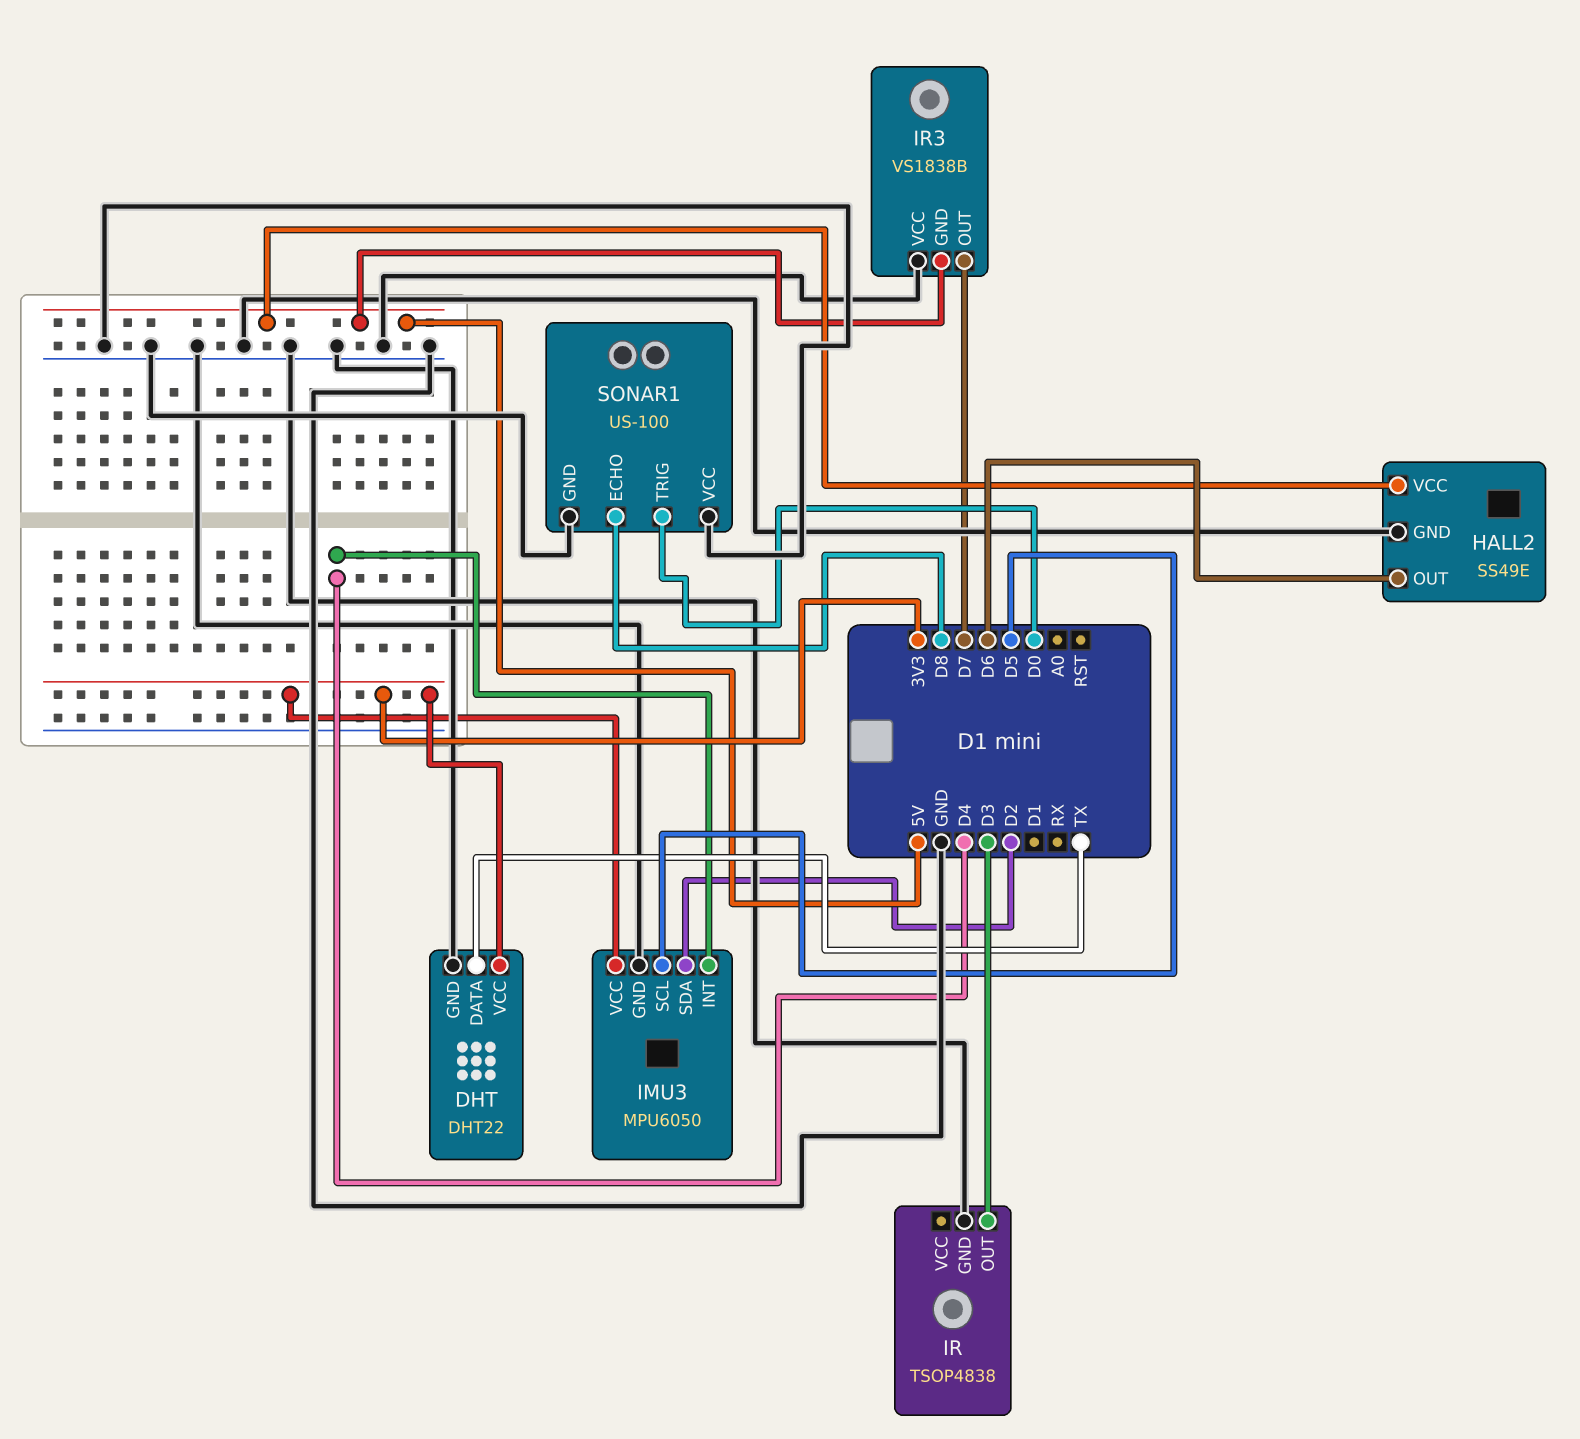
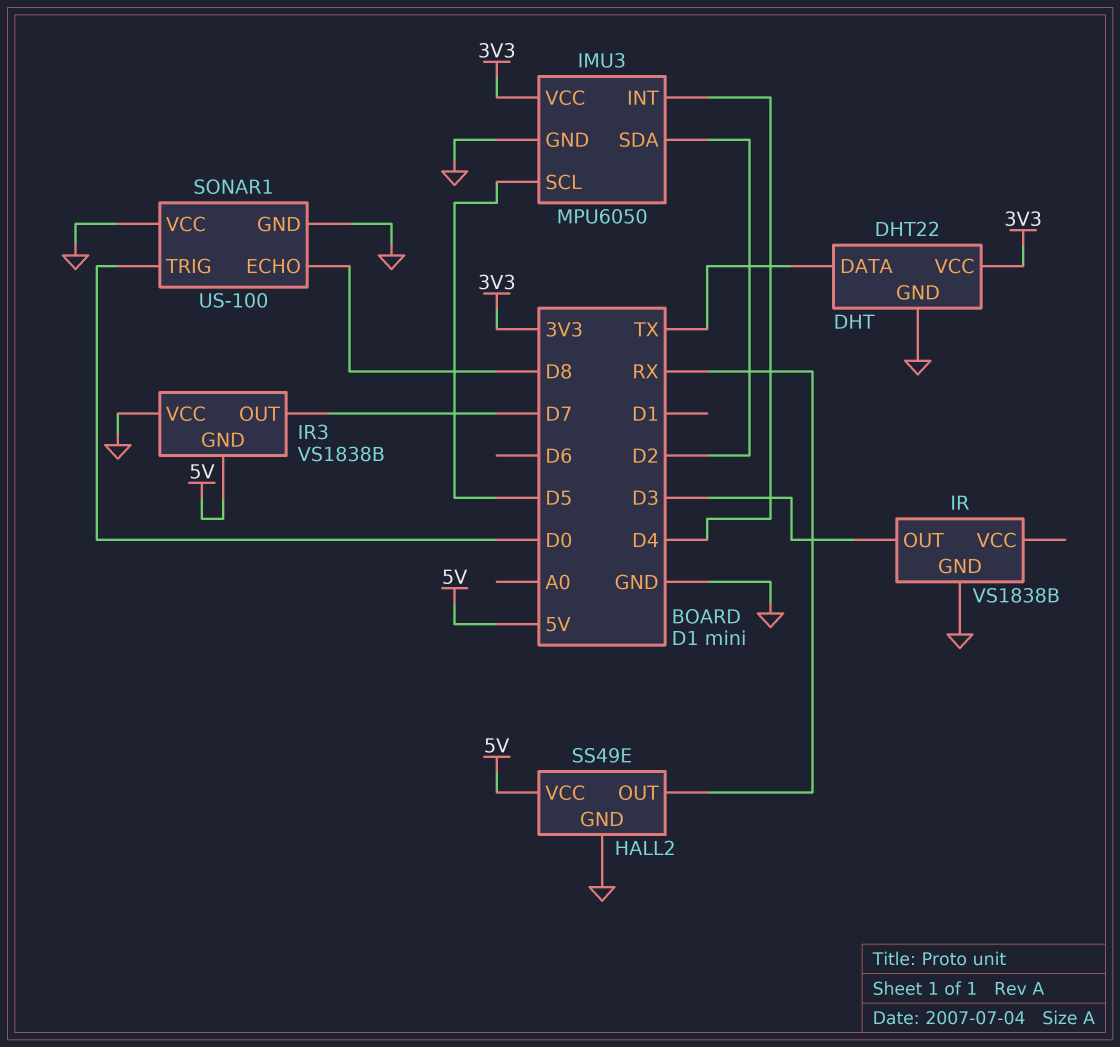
HALL2 pin OUT: D6 -> RX
IR: TSOP4838 -> VS1838B

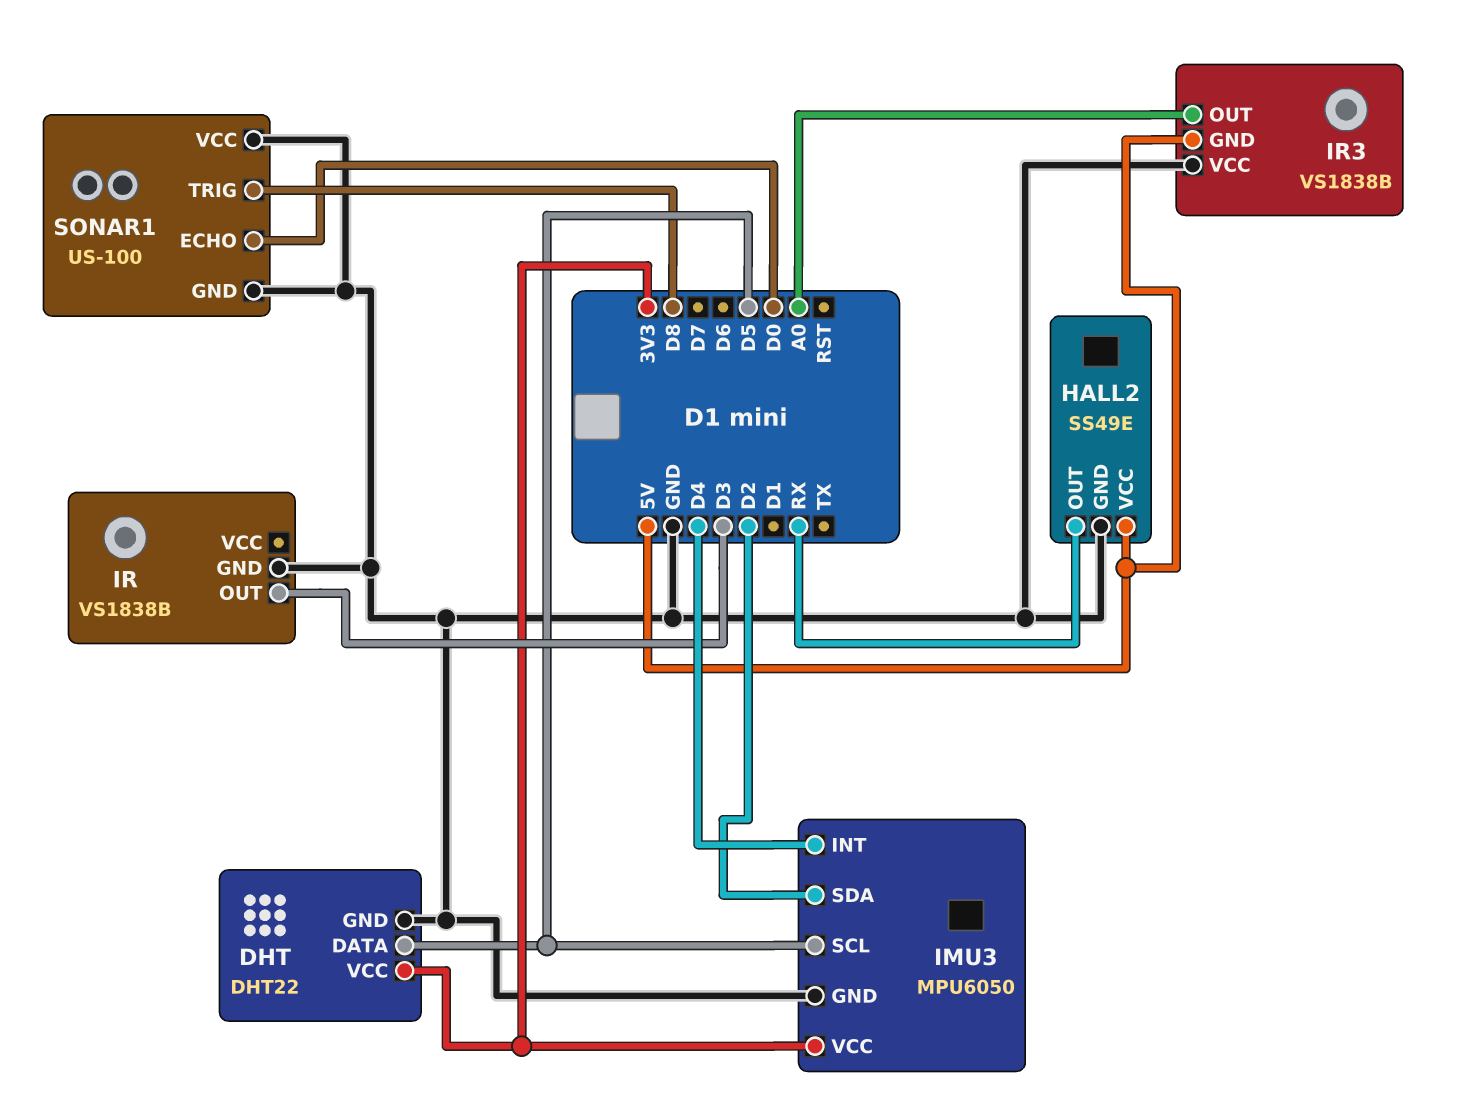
DHT pin DATA: TX -> D5
IR3 pin OUT: D7 -> A0
SONAR1 pin ECHO: D8 -> D0
SONAR1 pin TRIG: D0 -> D8

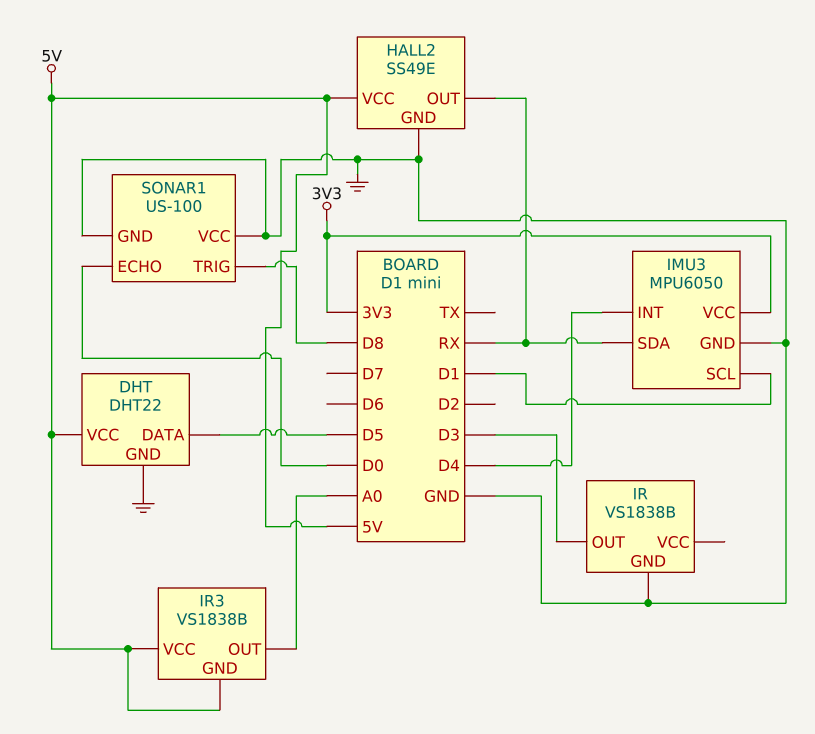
DHT pin VCC: 3V3 -> 5V
IMU3 pin SCL: D5 -> D1
IMU3 pin SDA: D2 -> RX
IR3 pin VCC: GND -> 5V

